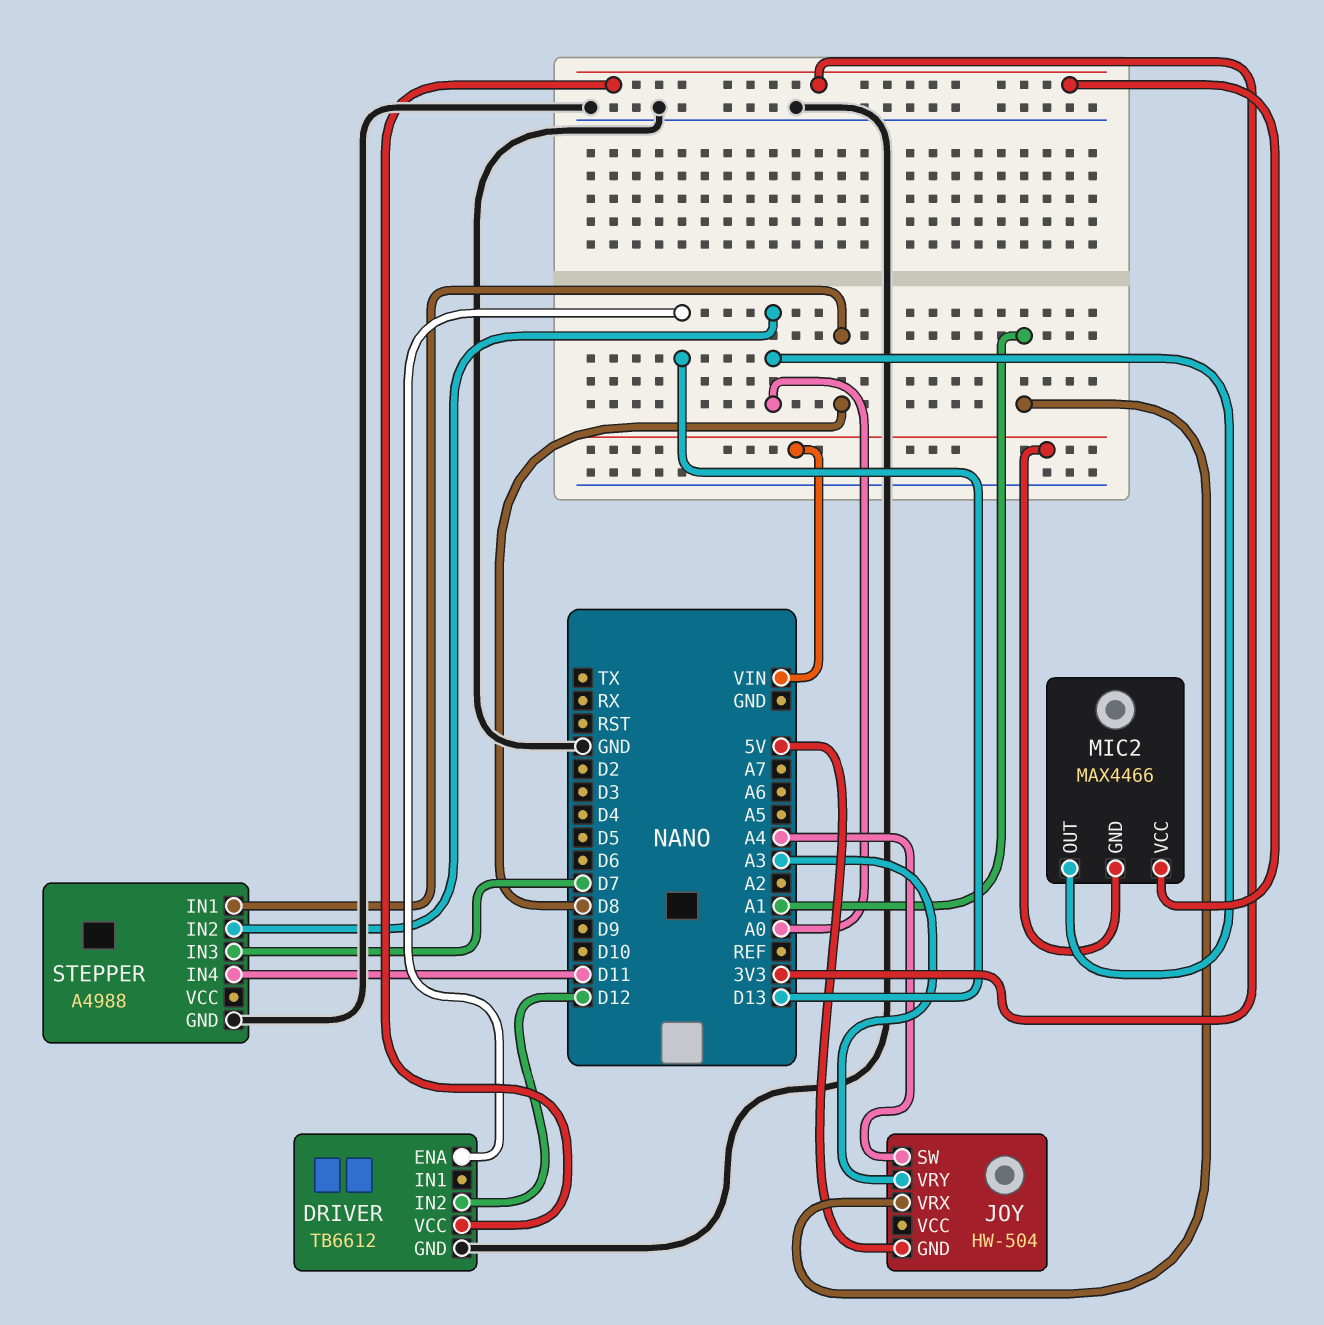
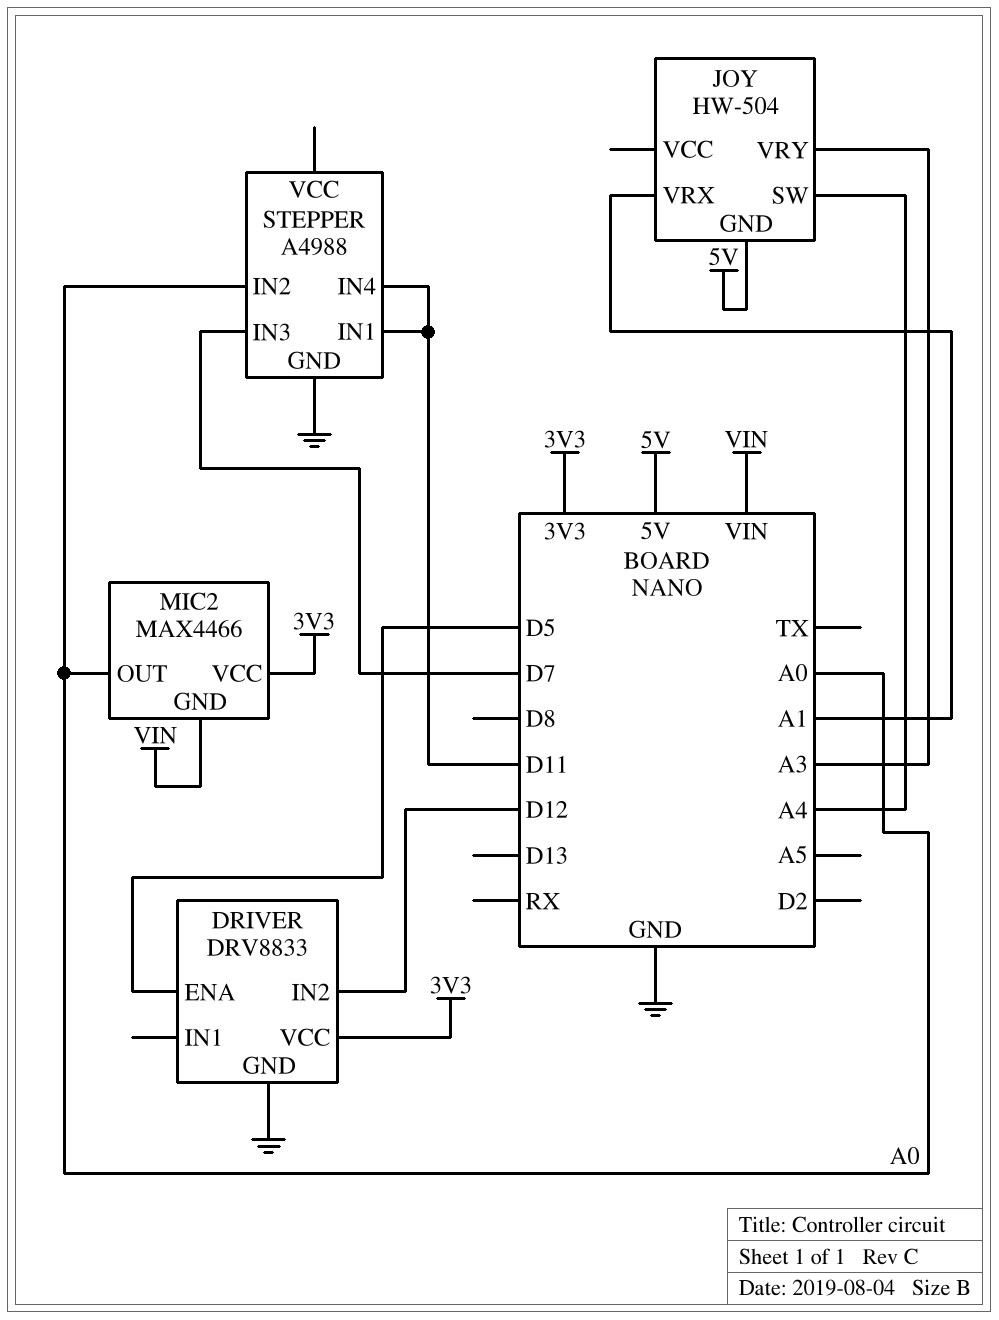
DRIVER: TB6612 -> DRV8833
DRIVER pin ENA: D13 -> D5
STEPPER pin IN1: D8 -> D11

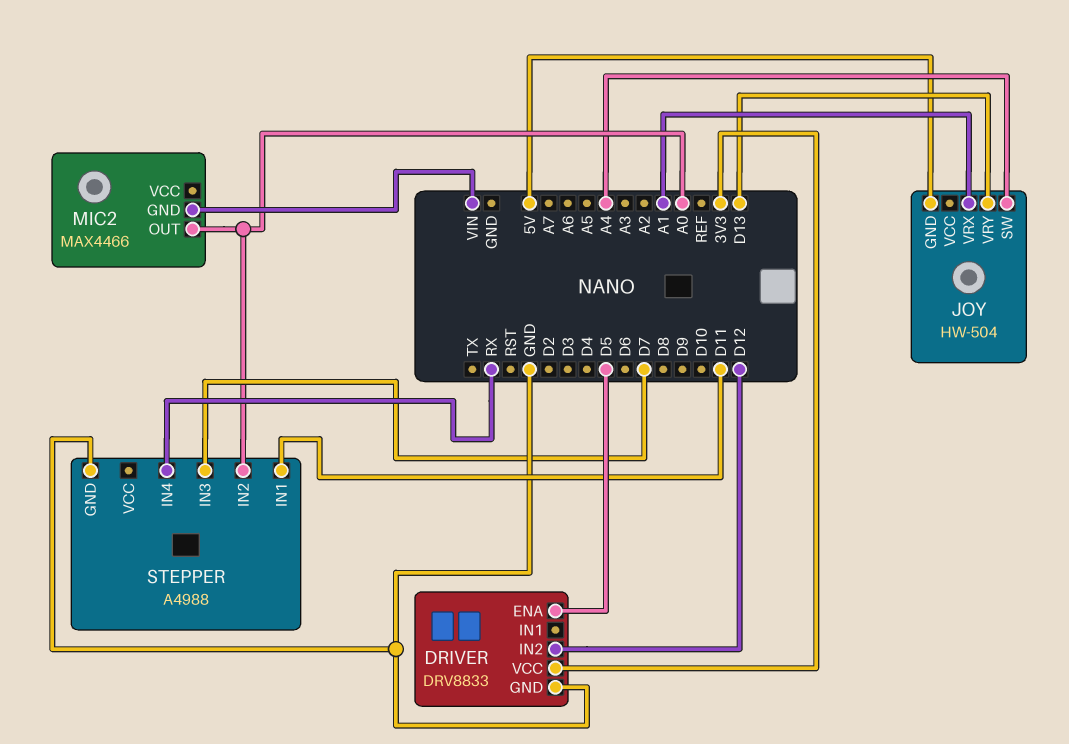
JOY pin VRY: A3 -> D13
MIC2 pin VCC: 3V3 -> none
STEPPER pin IN4: D11 -> RX

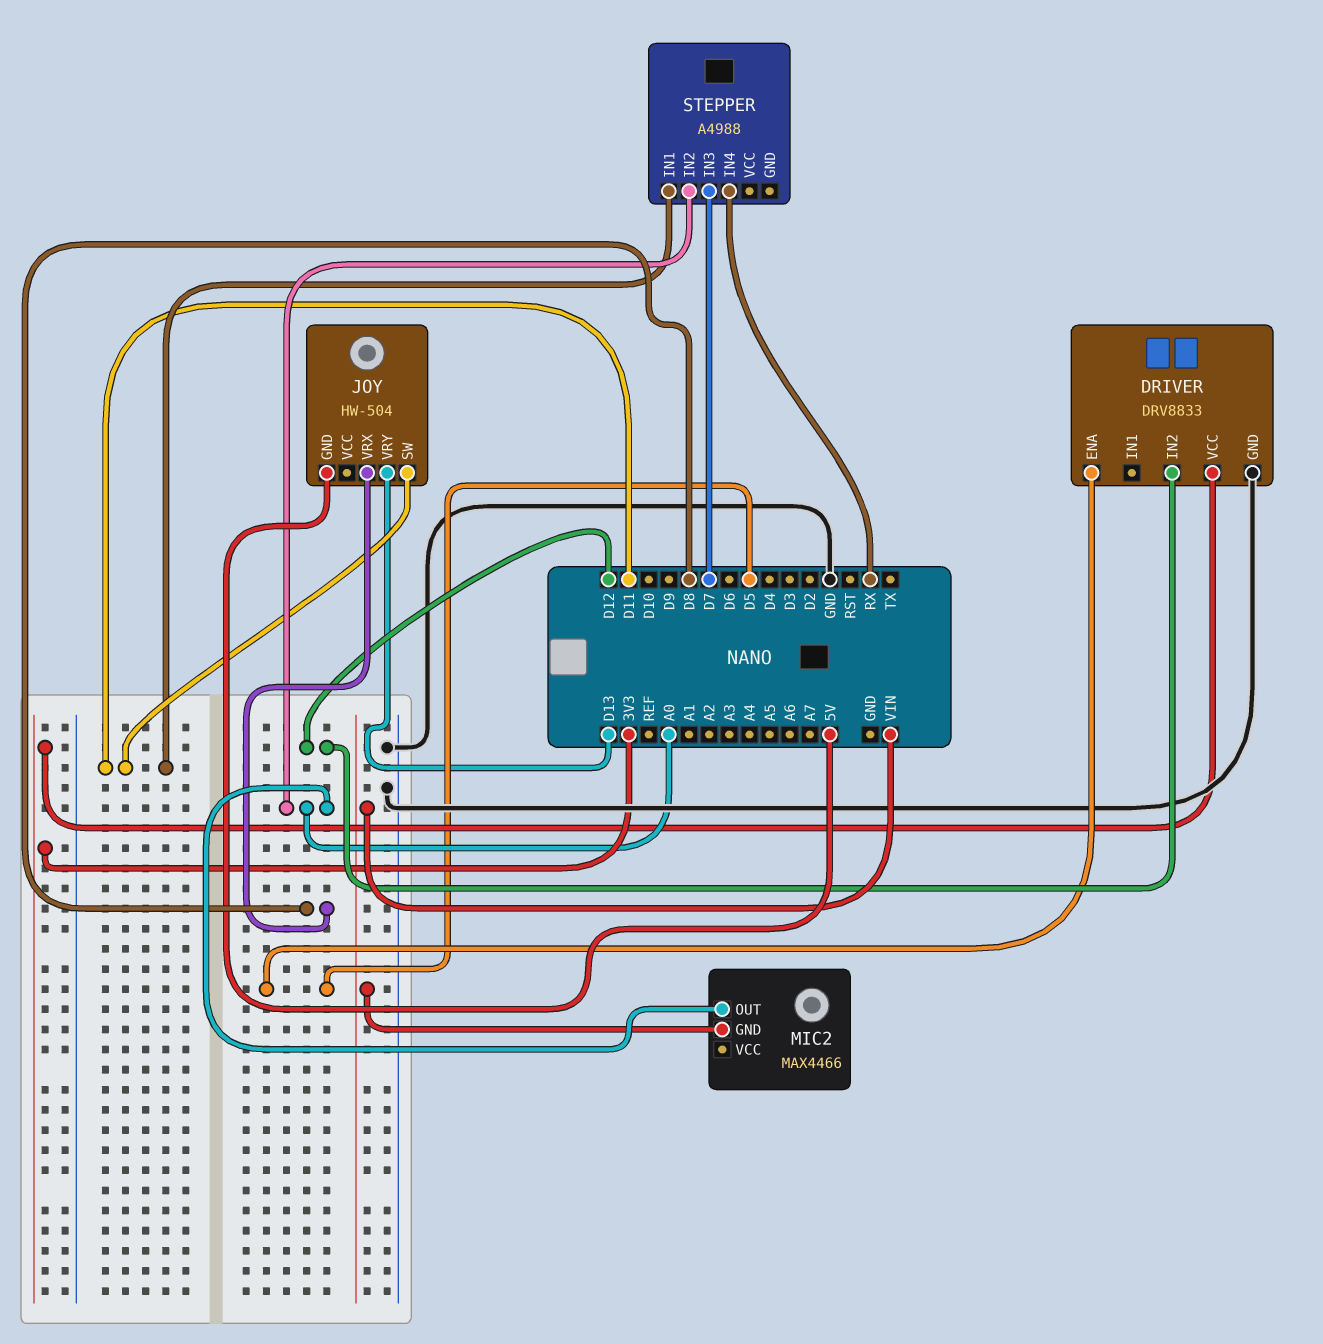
JOY pin SW: A4 -> D11
JOY pin VRX: A1 -> D8
STEPPER pin GND: GND -> none

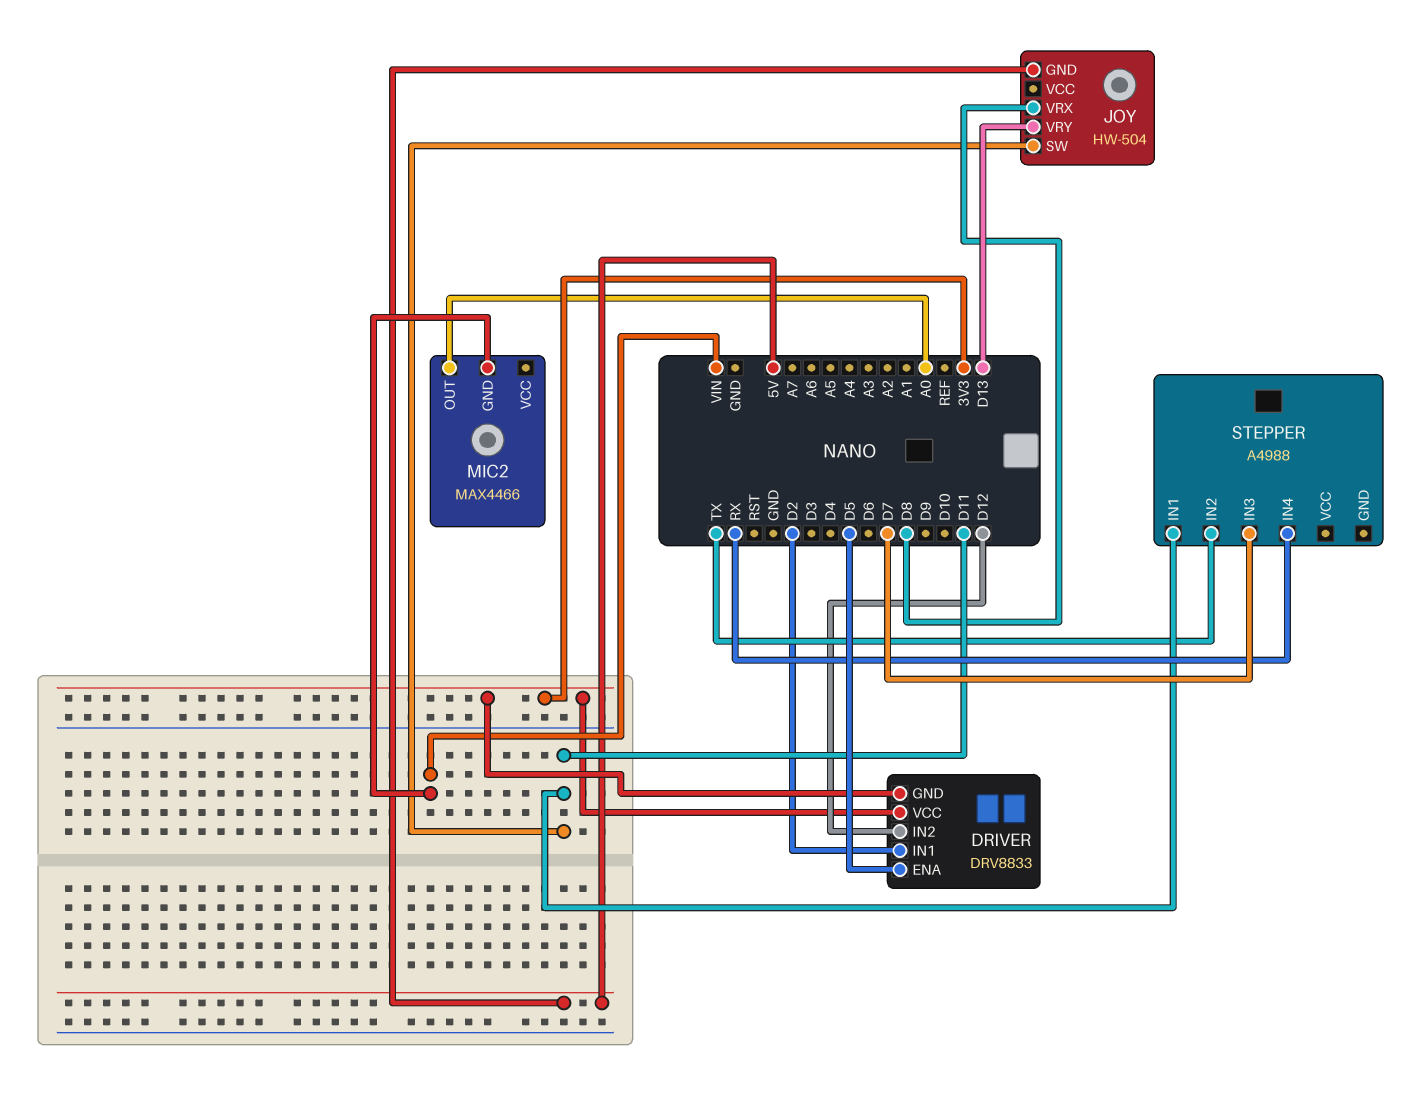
DRIVER pin GND: GND -> 3V3
DRIVER pin IN1: none -> D2
STEPPER pin IN2: A0 -> TX

